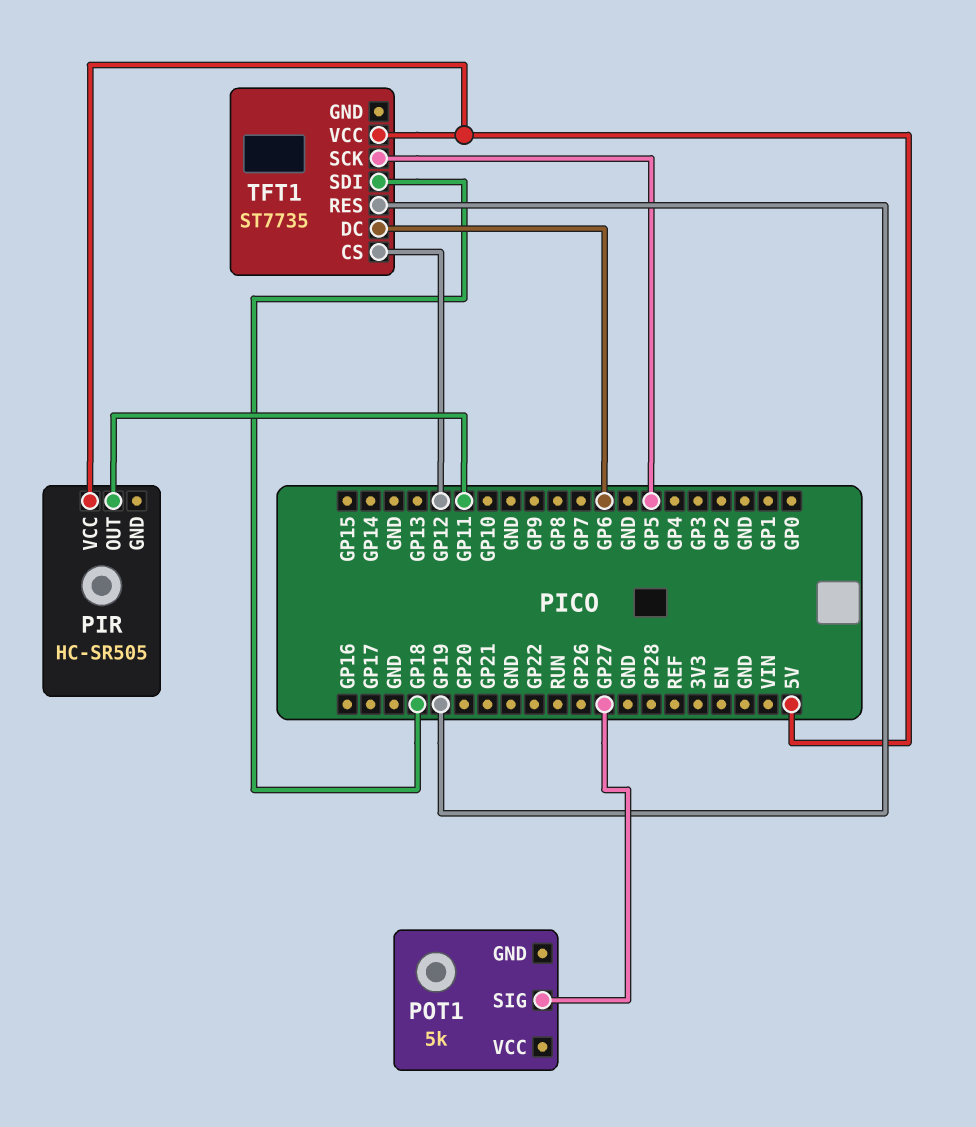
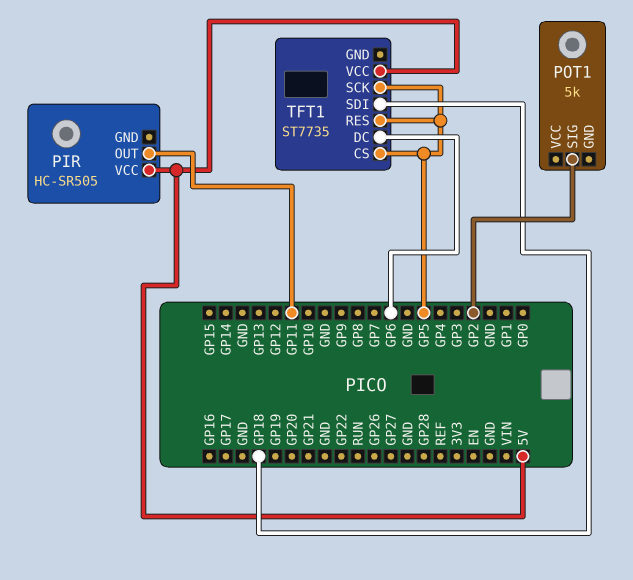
POT1 pin SIG: GP27 -> GP2
TFT1 pin CS: GP12 -> GP5
TFT1 pin RES: GP19 -> GP5

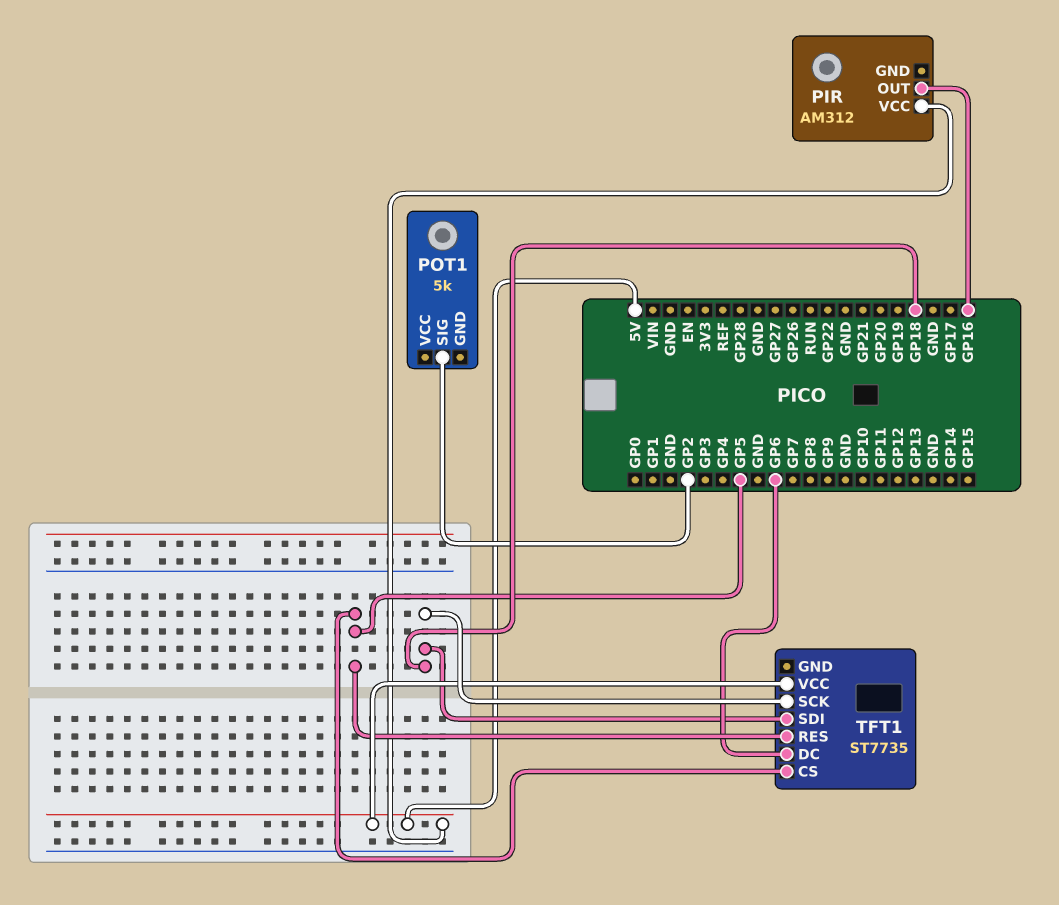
PIR: HC-SR505 -> AM312
PIR pin OUT: GP11 -> GP16
TFT1 pin SCK: GP5 -> GP18

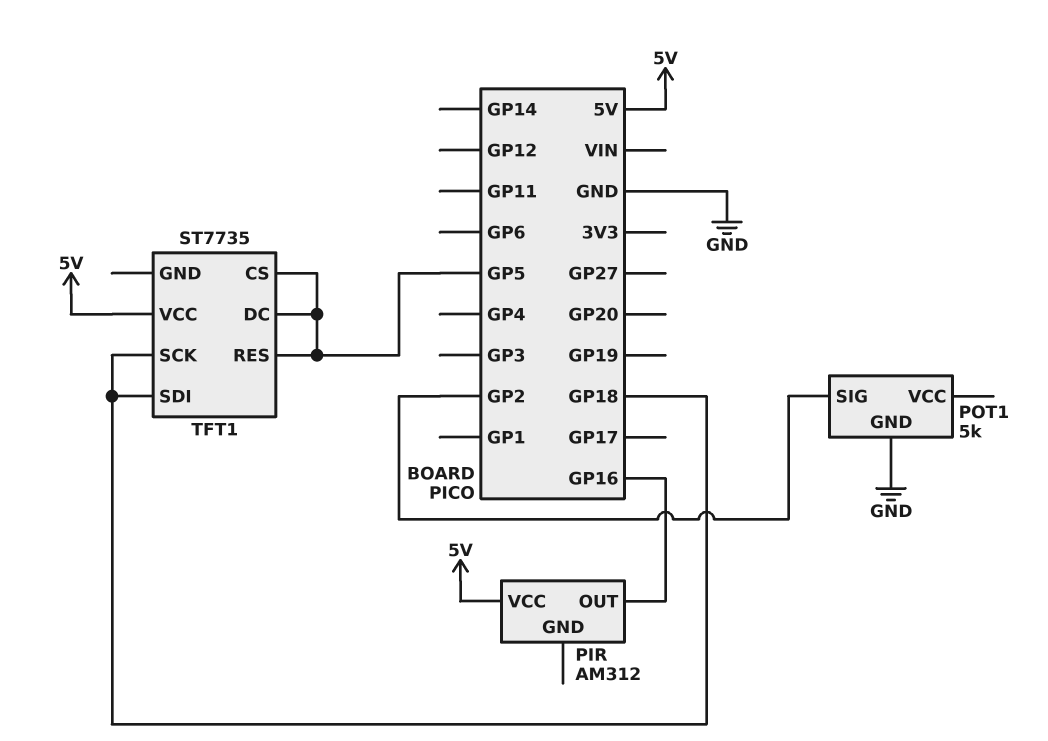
POT1 pin GND: none -> GND
TFT1 pin DC: GP6 -> GP5

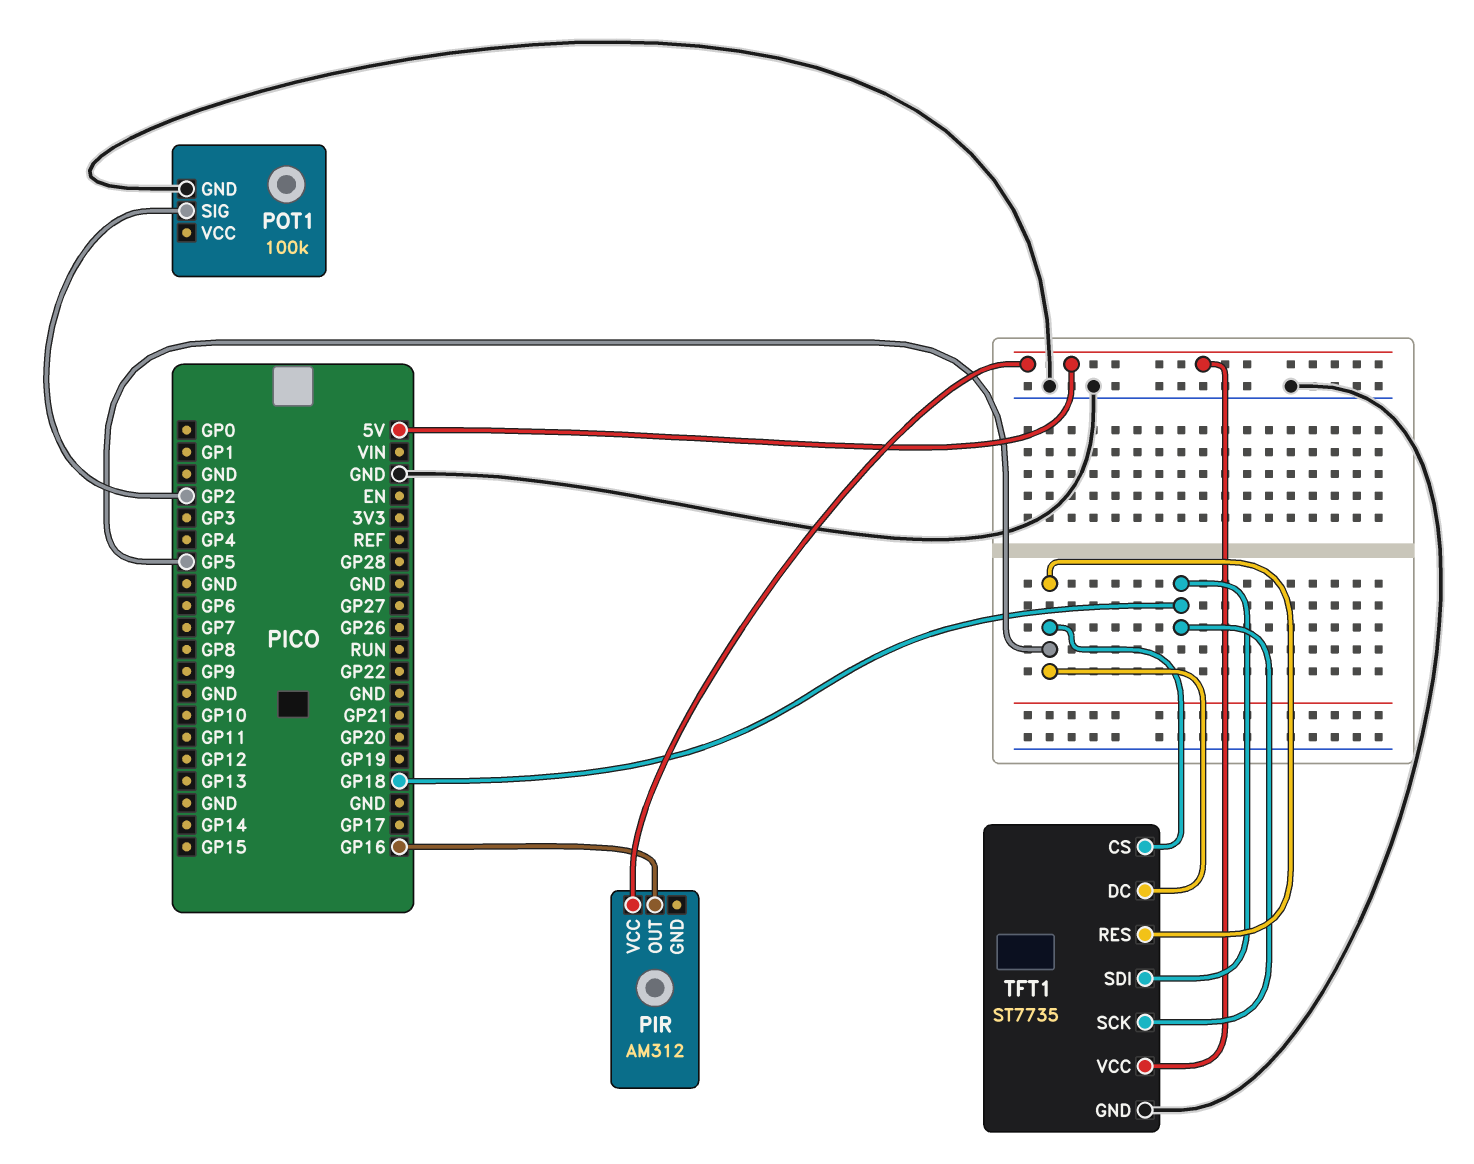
POT1: 5k -> 100k
TFT1 pin GND: none -> GND

